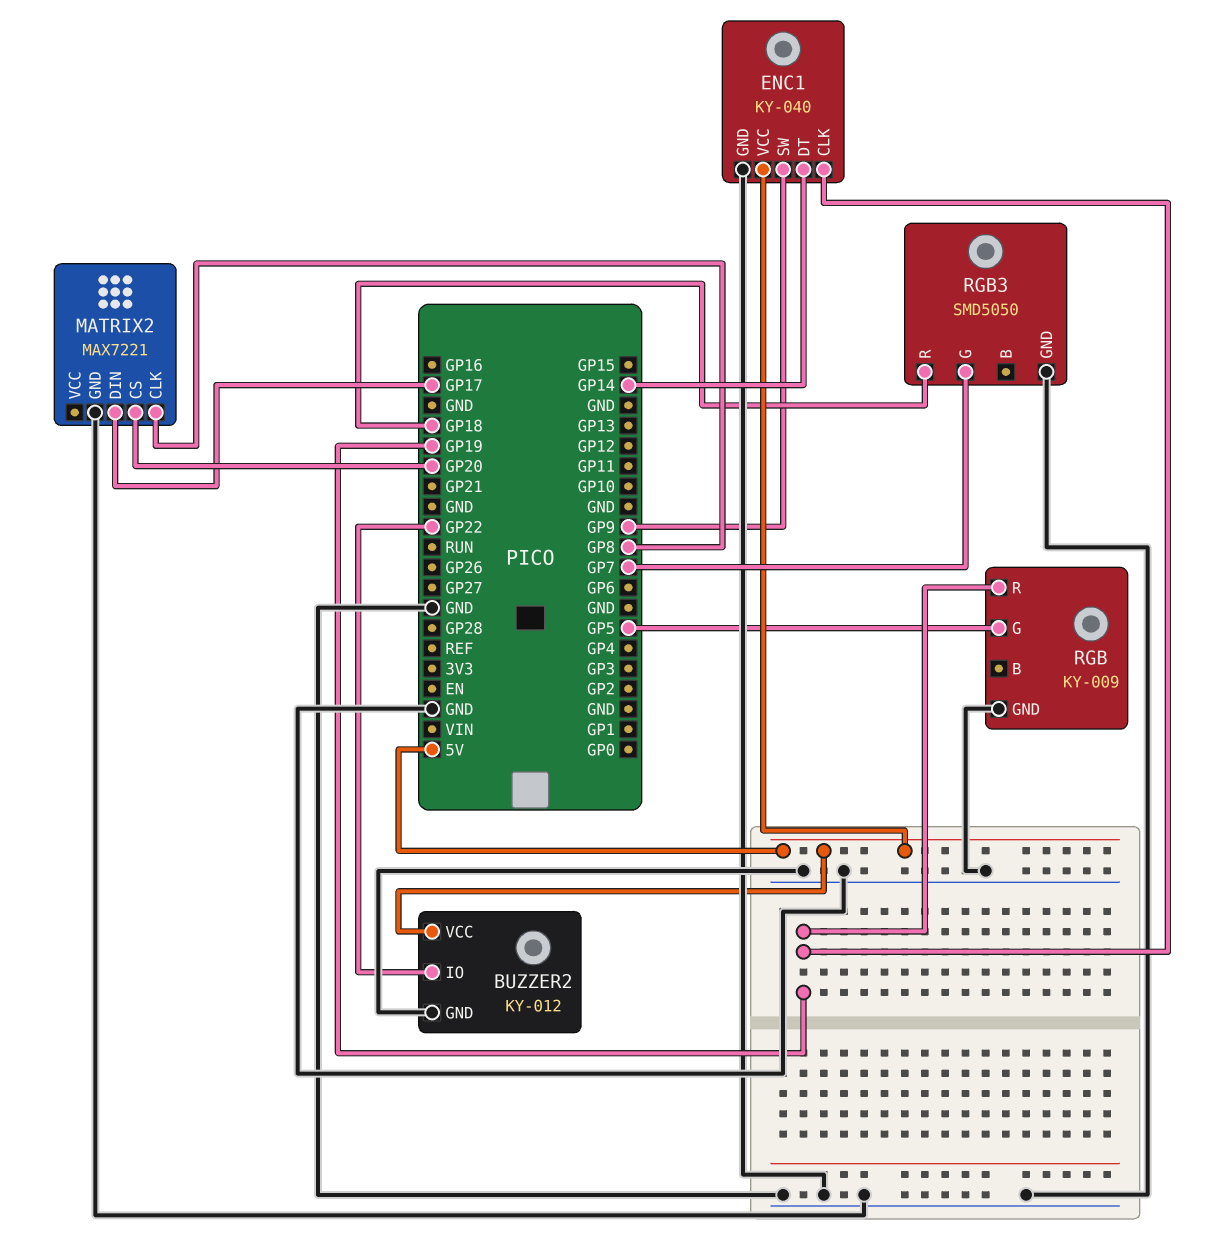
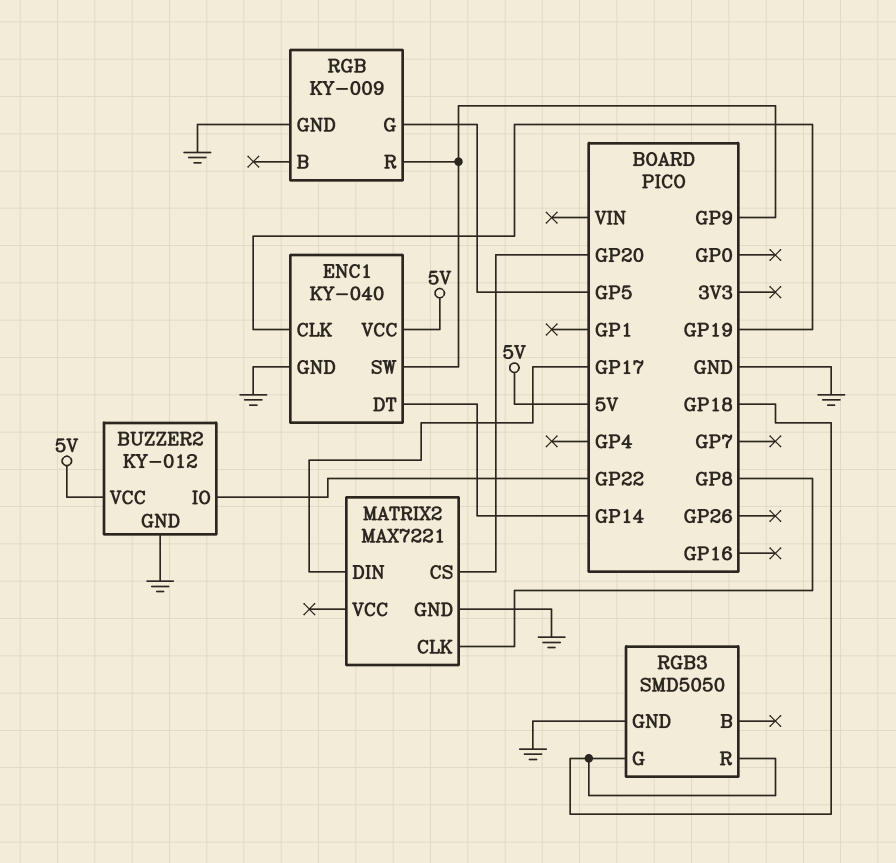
RGB pin R: GP19 -> GP9
RGB3 pin G: GP7 -> GP18

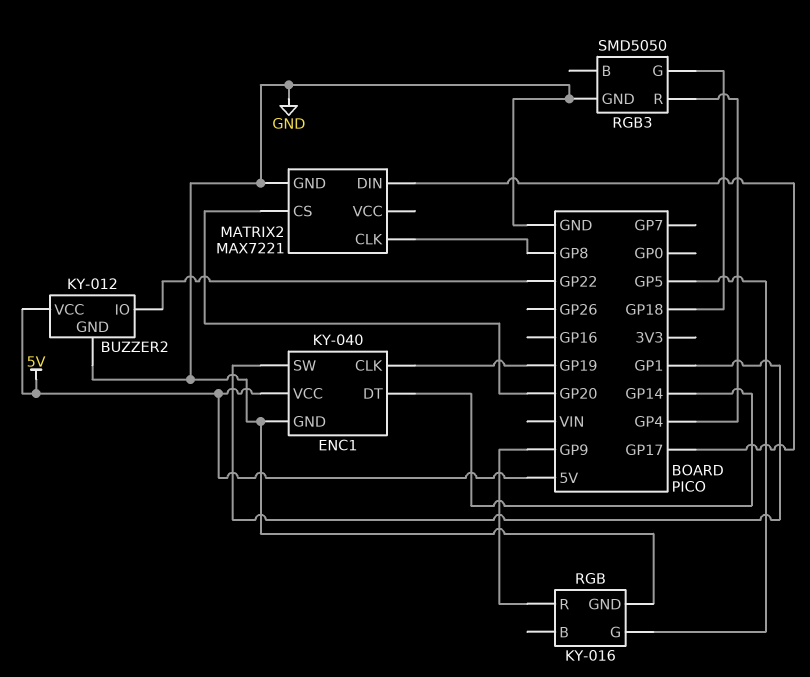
ENC1 pin SW: GP9 -> GP1
RGB: KY-009 -> KY-016
RGB3 pin R: GP18 -> GP4

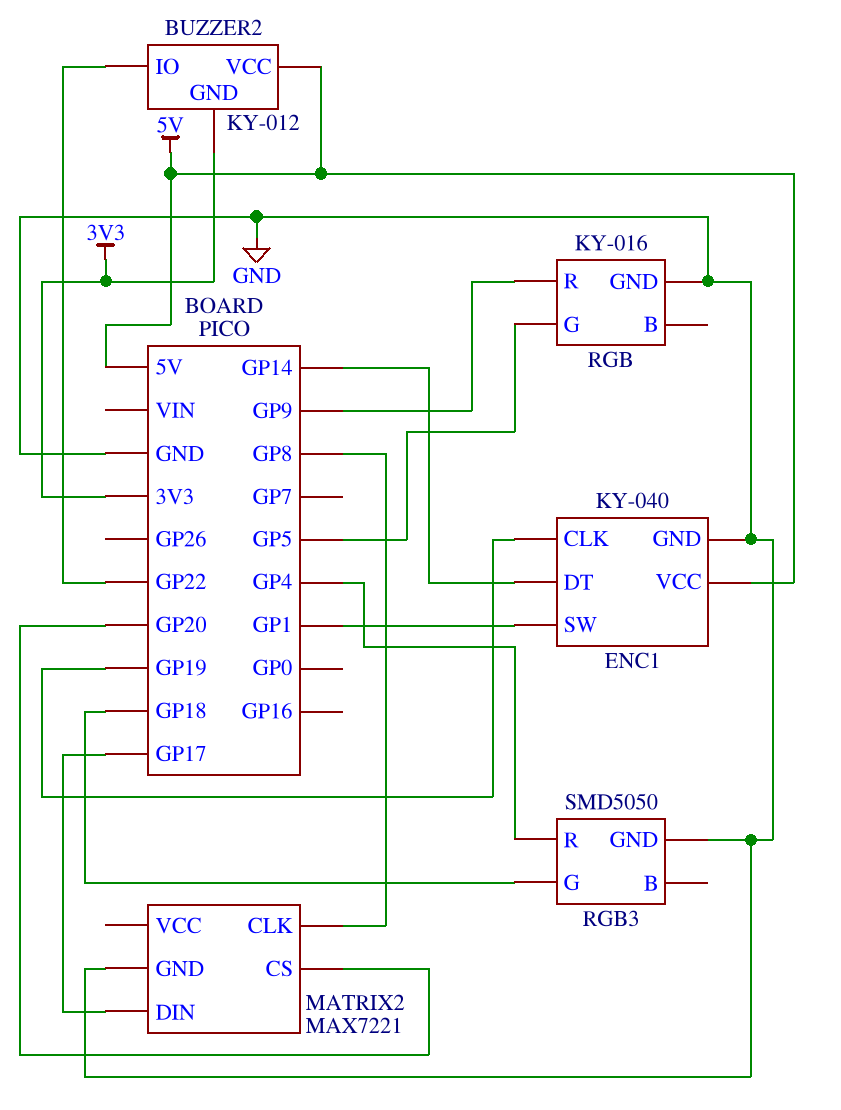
BUZZER2 pin GND: GND -> 3V3

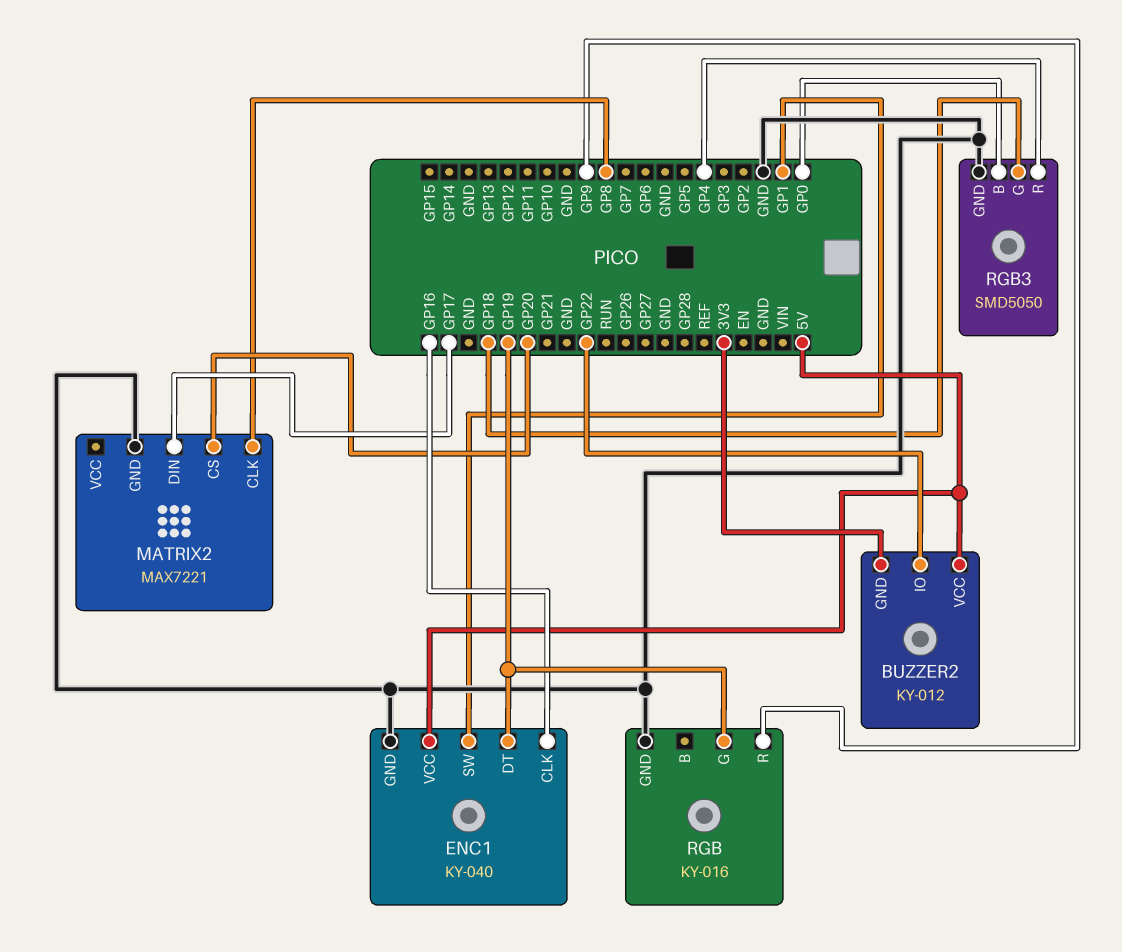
ENC1 pin CLK: GP19 -> GP16
ENC1 pin DT: GP14 -> GP19
RGB pin G: GP5 -> GP19
RGB3 pin B: none -> GP0

